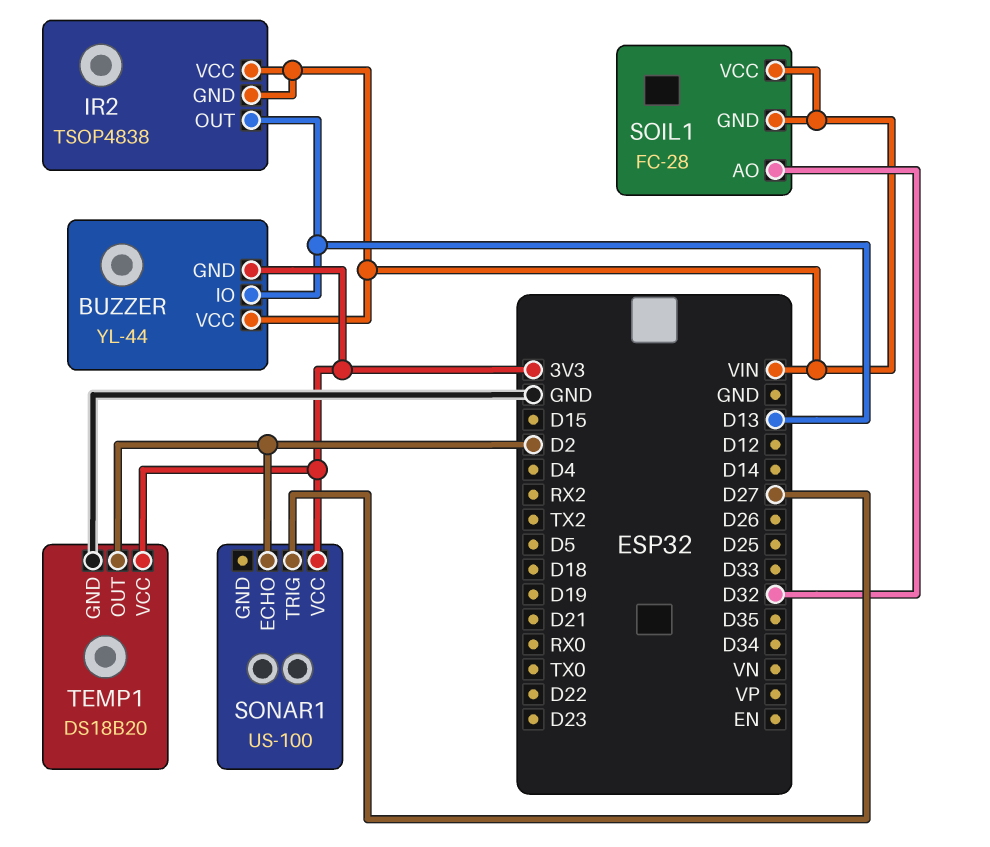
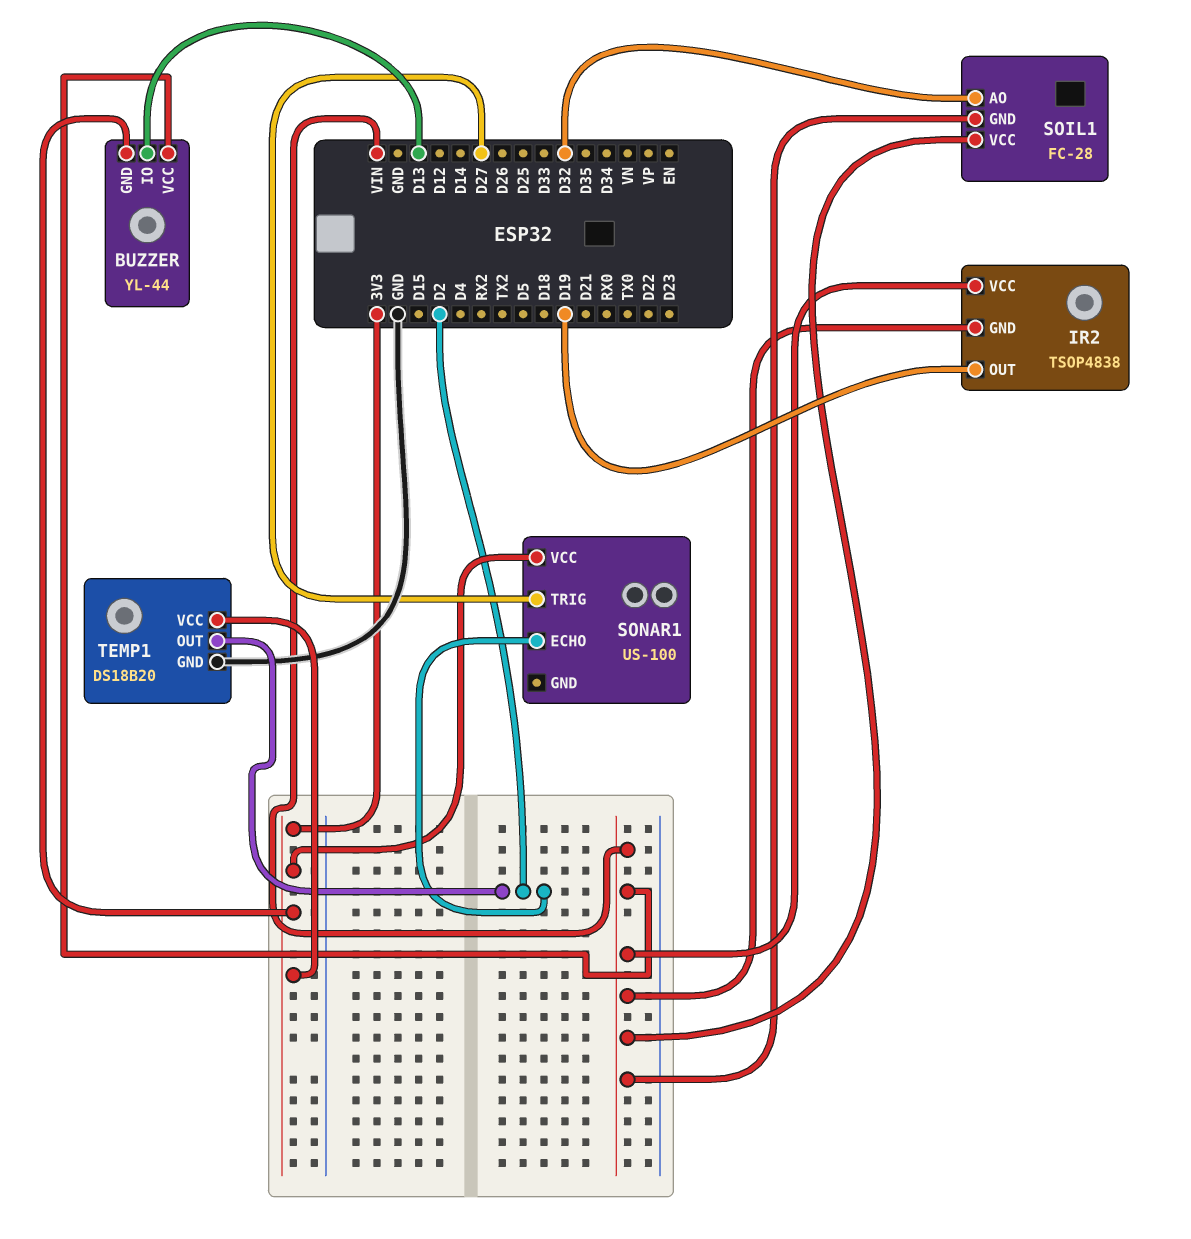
IR2 pin OUT: D13 -> D19

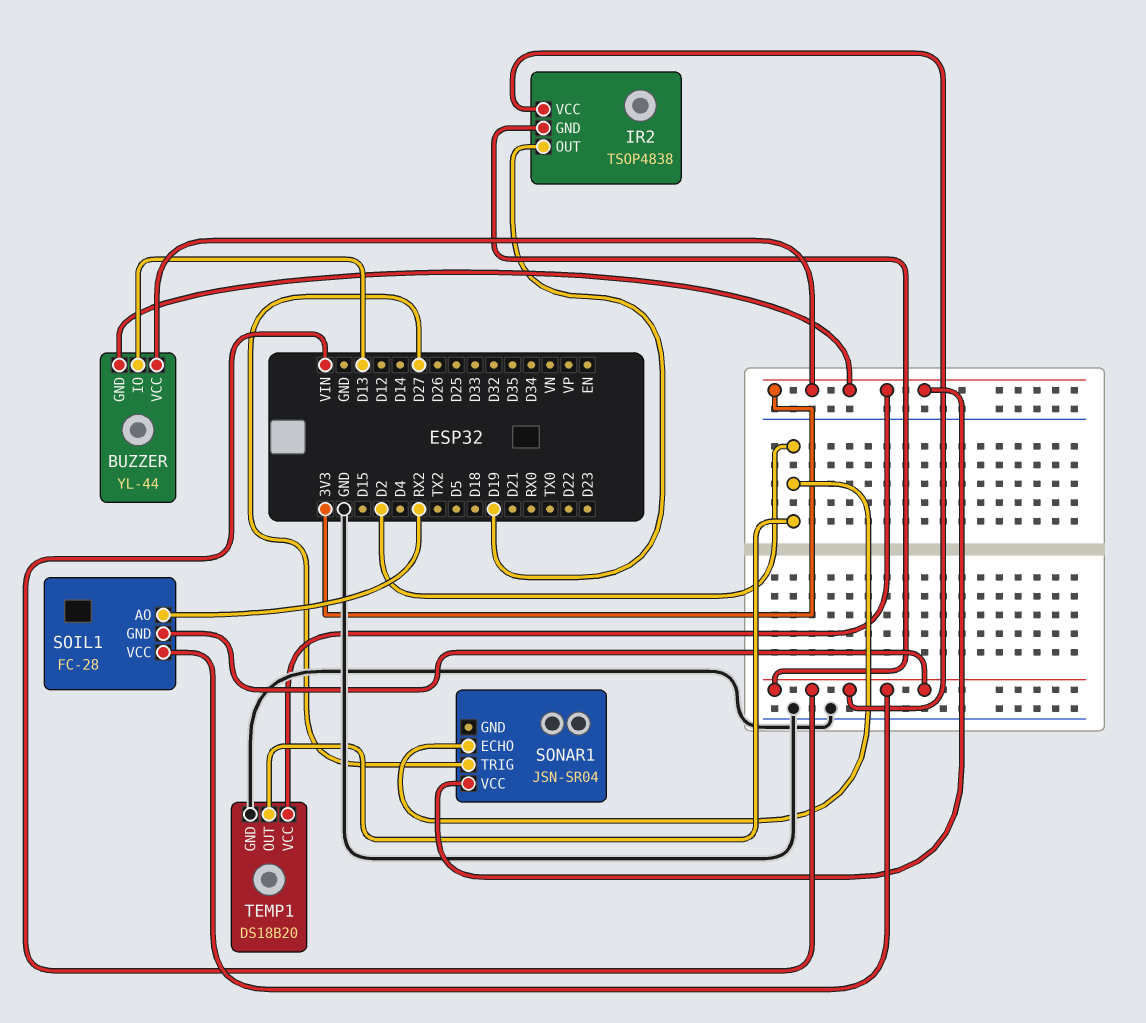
BUZZER pin VCC: VIN -> 3V3
SOIL1 pin AO: D32 -> RX2
SONAR1: US-100 -> JSN-SR04

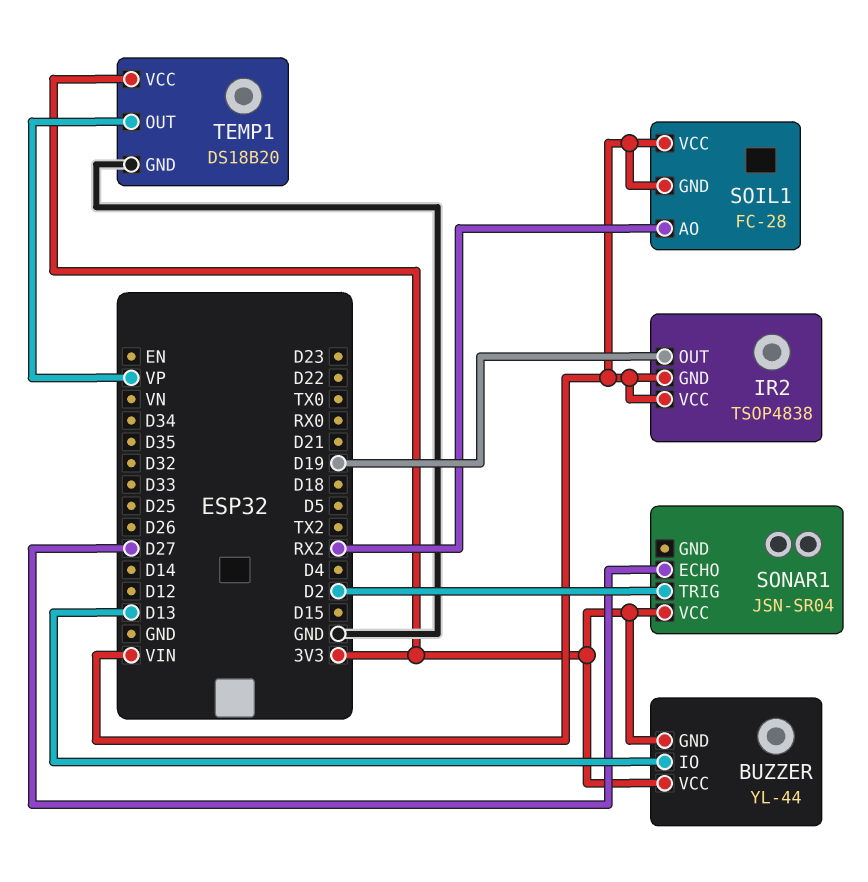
SONAR1 pin ECHO: D2 -> D27
SONAR1 pin TRIG: D27 -> D2
TEMP1 pin OUT: D2 -> VP

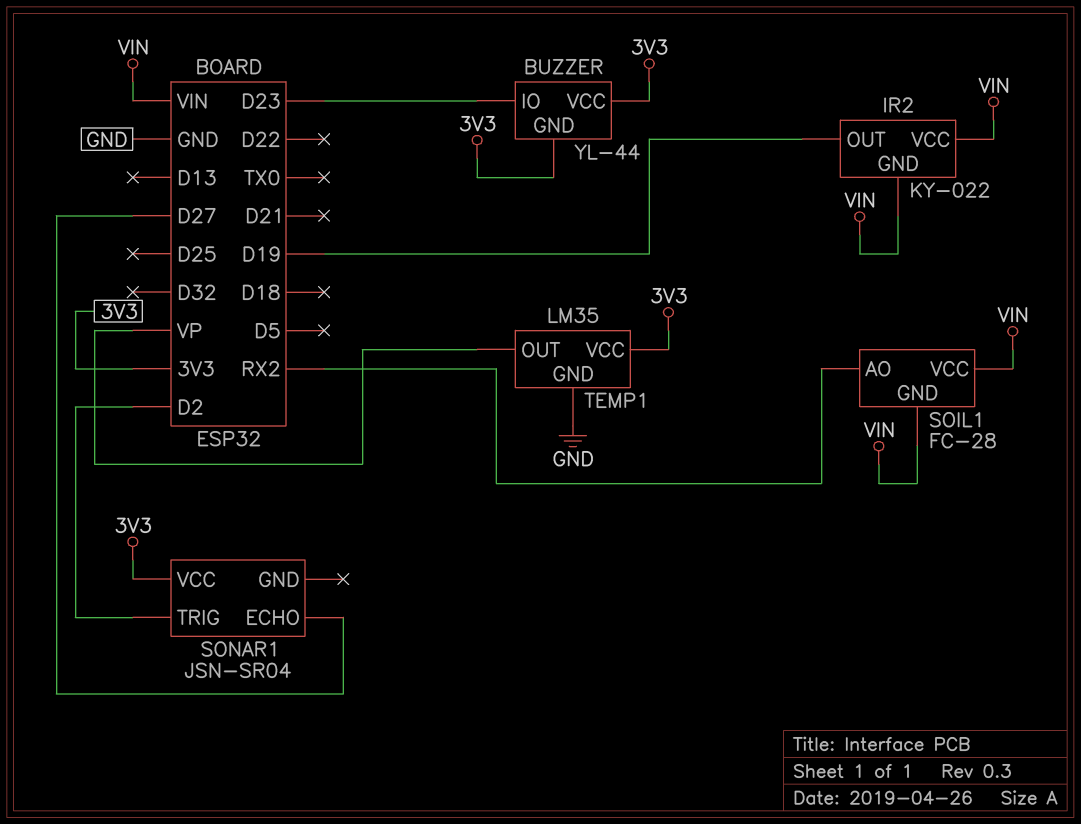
BUZZER pin IO: D13 -> D23
IR2: TSOP4838 -> KY-022
TEMP1: DS18B20 -> LM35

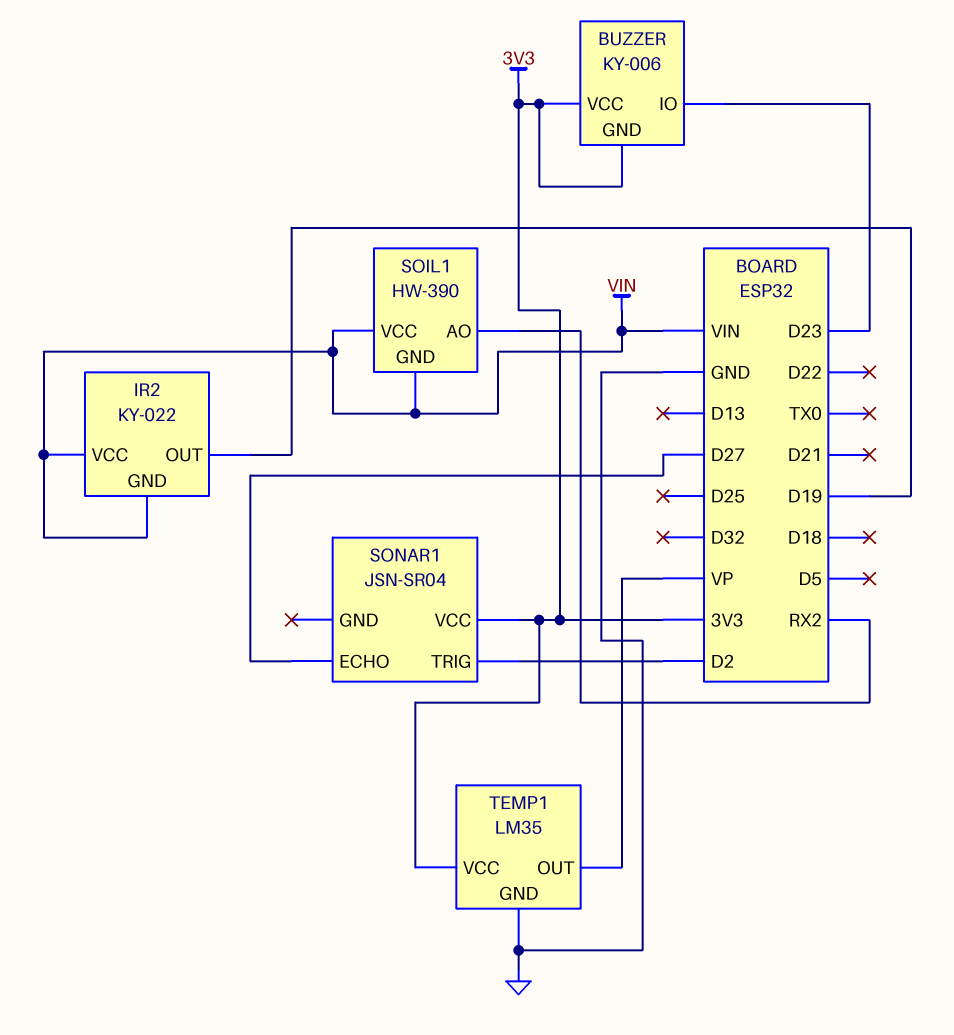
BUZZER: YL-44 -> KY-006
SOIL1: FC-28 -> HW-390

